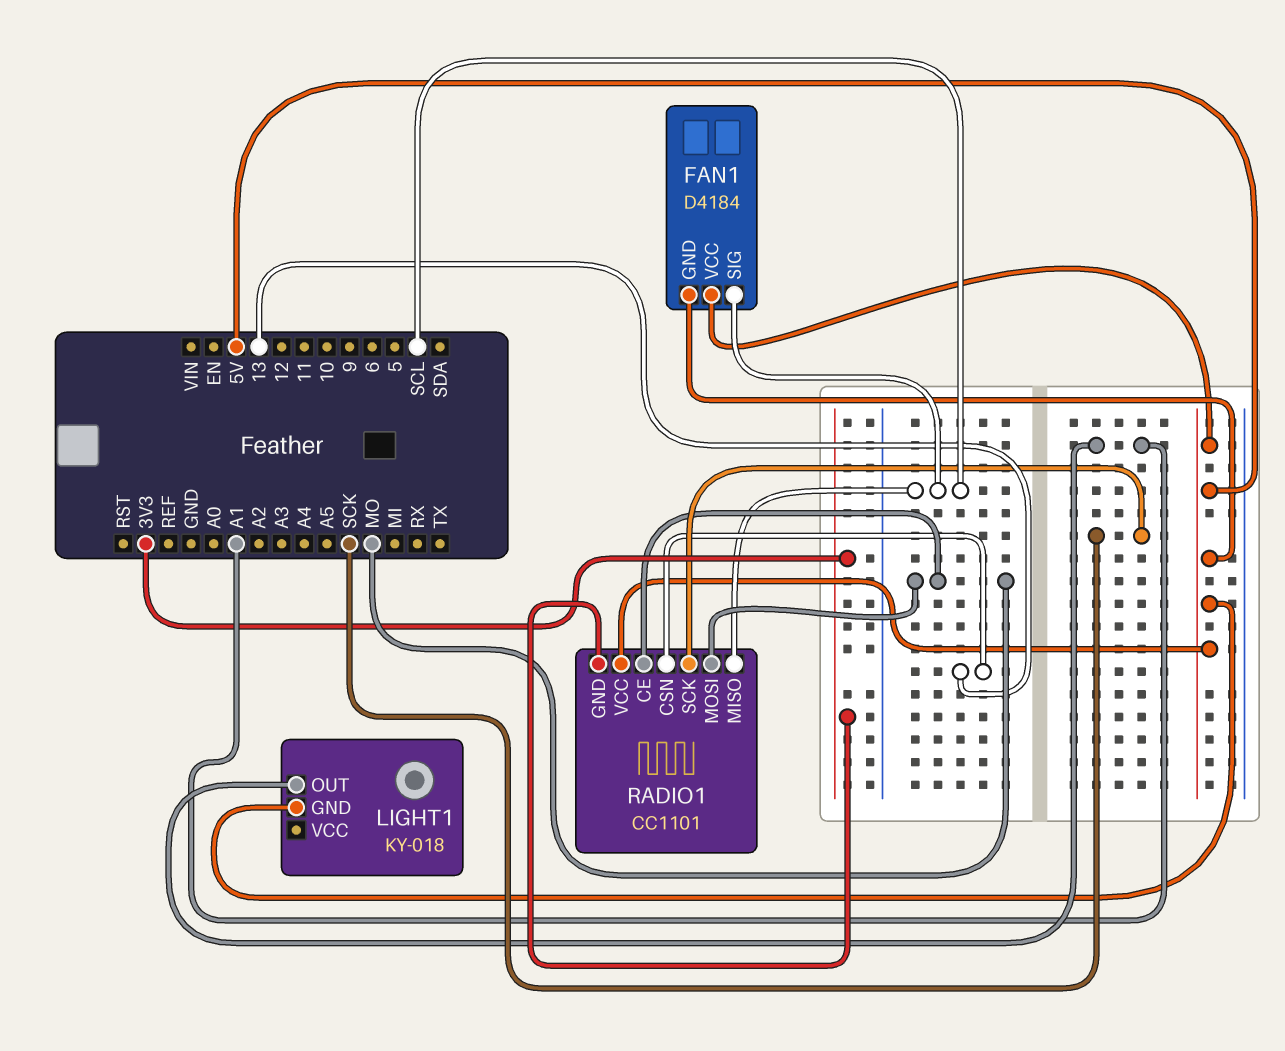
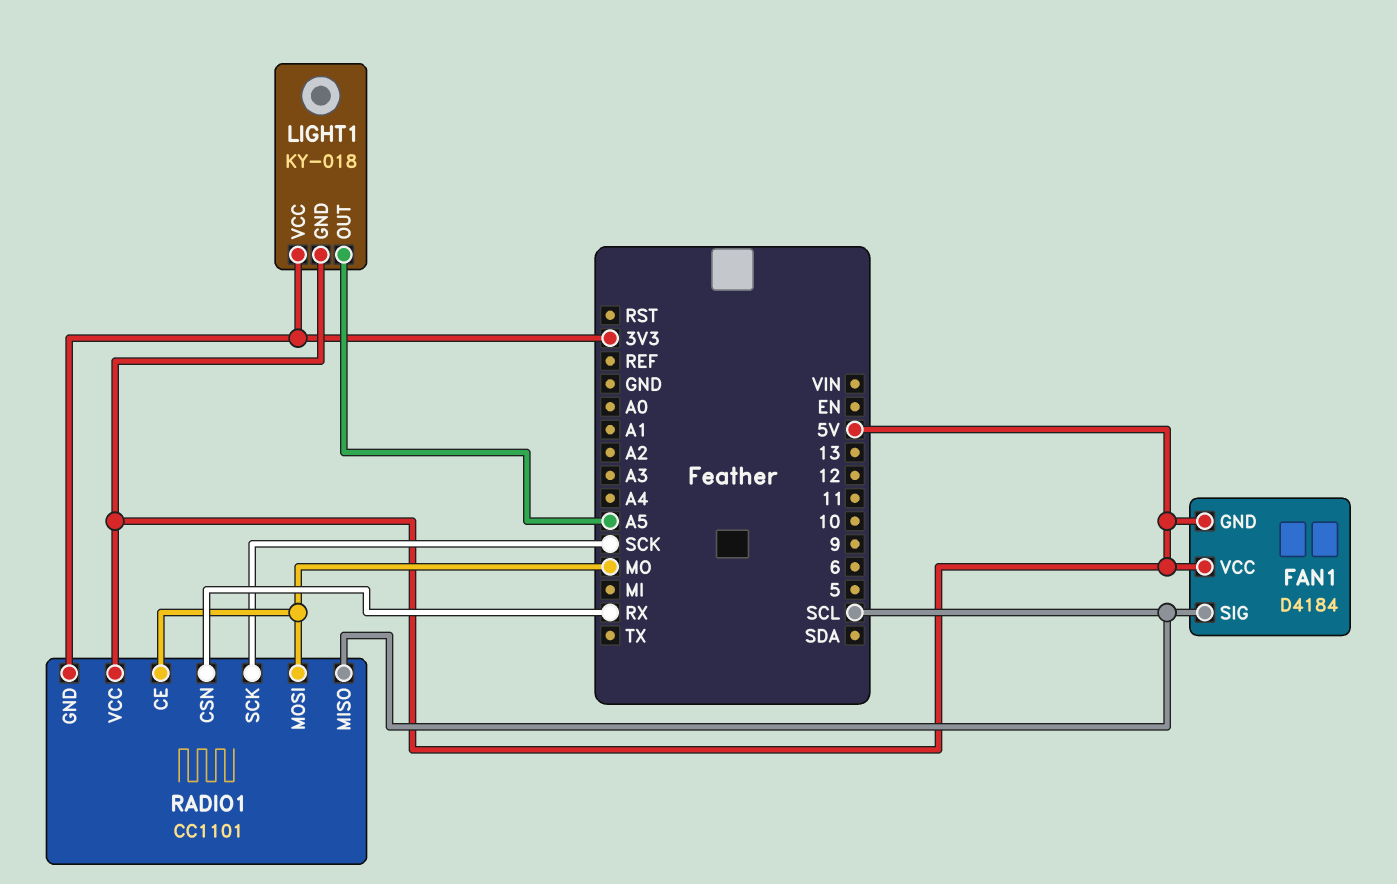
LIGHT1 pin OUT: A1 -> A5
LIGHT1 pin VCC: none -> 3V3
RADIO1 pin CSN: 13 -> RX

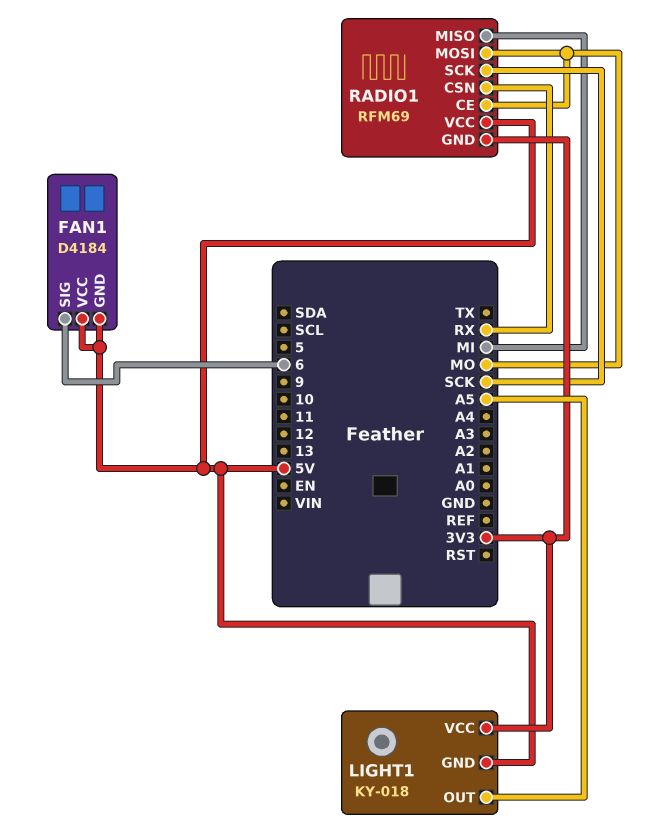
FAN1 pin SIG: SCL -> 6
RADIO1: CC1101 -> RFM69
RADIO1 pin MISO: SCL -> MI

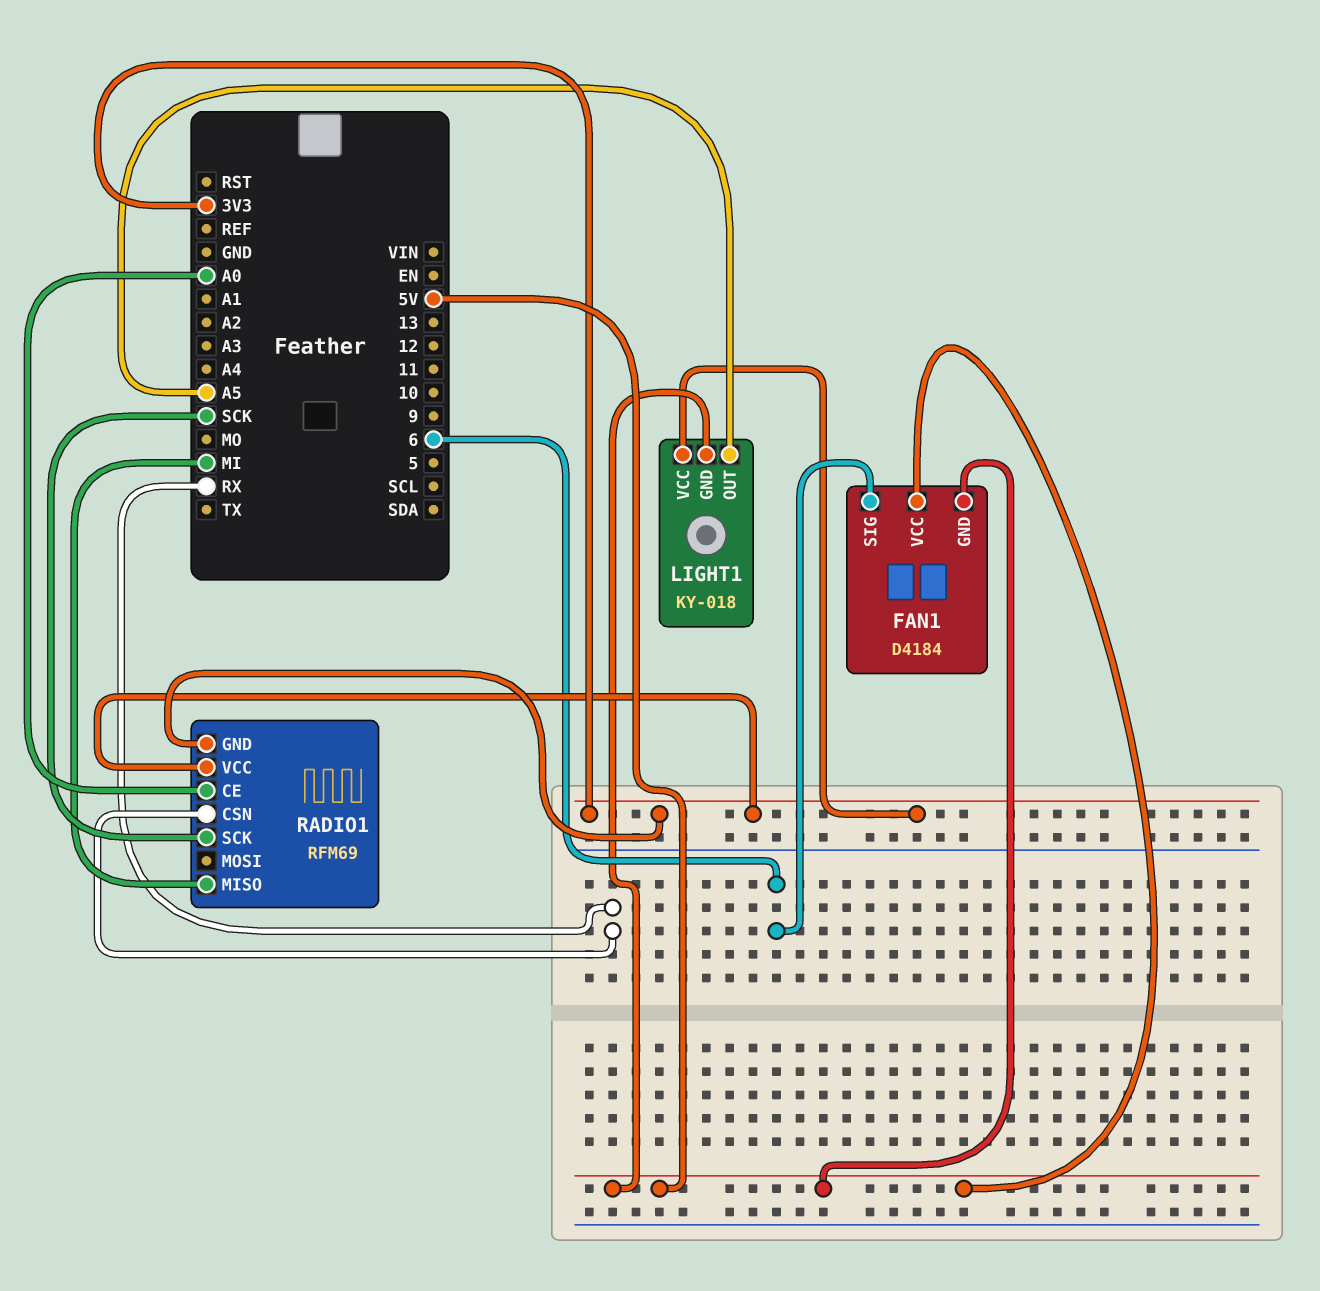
RADIO1 pin CE: MO -> A0
RADIO1 pin MOSI: MO -> none
RADIO1 pin VCC: 5V -> 3V3

